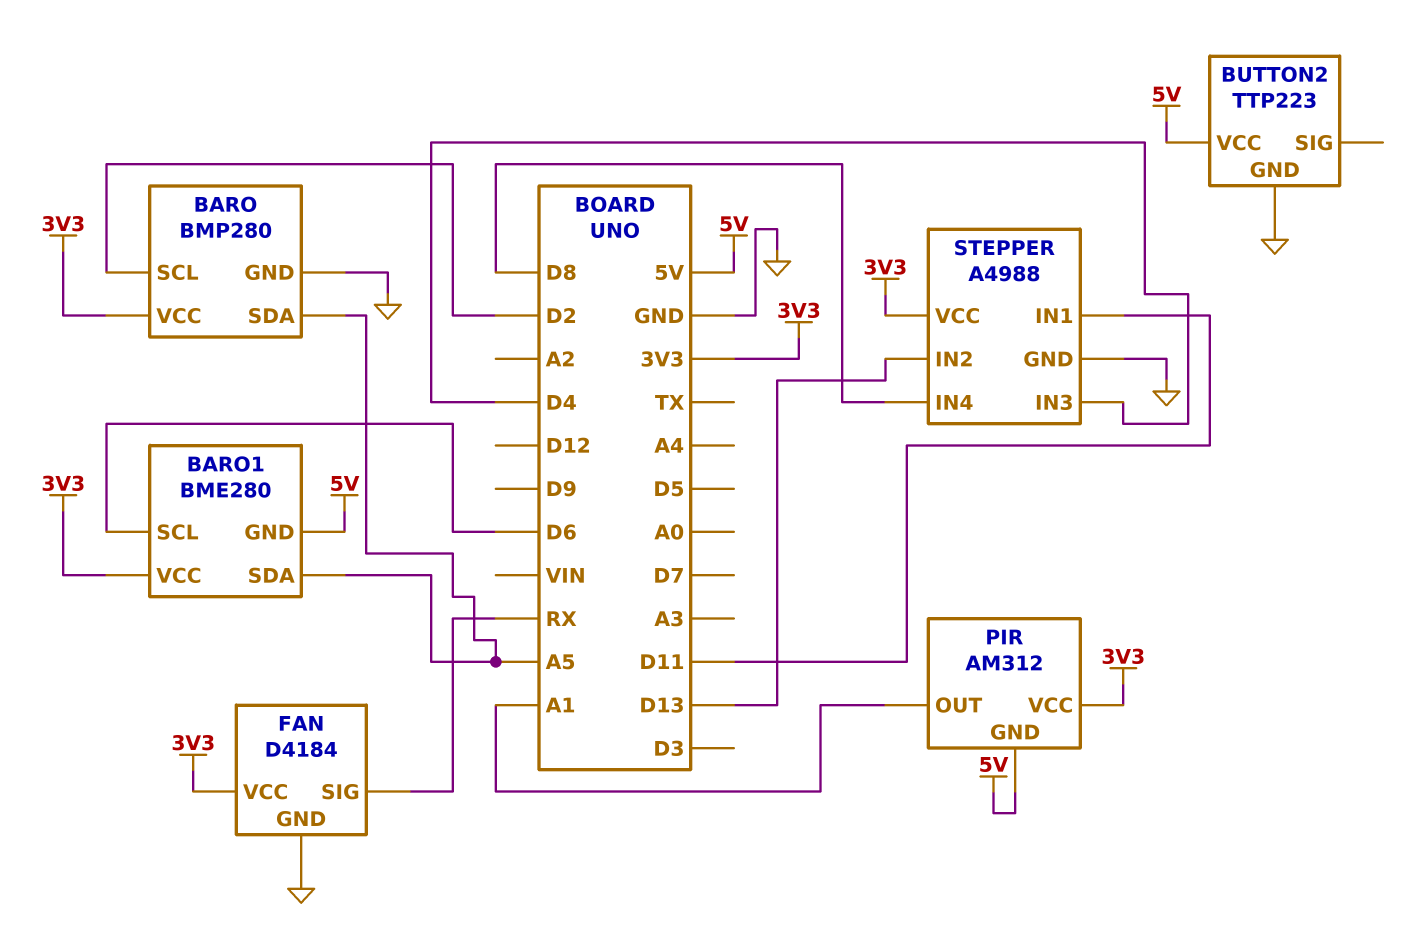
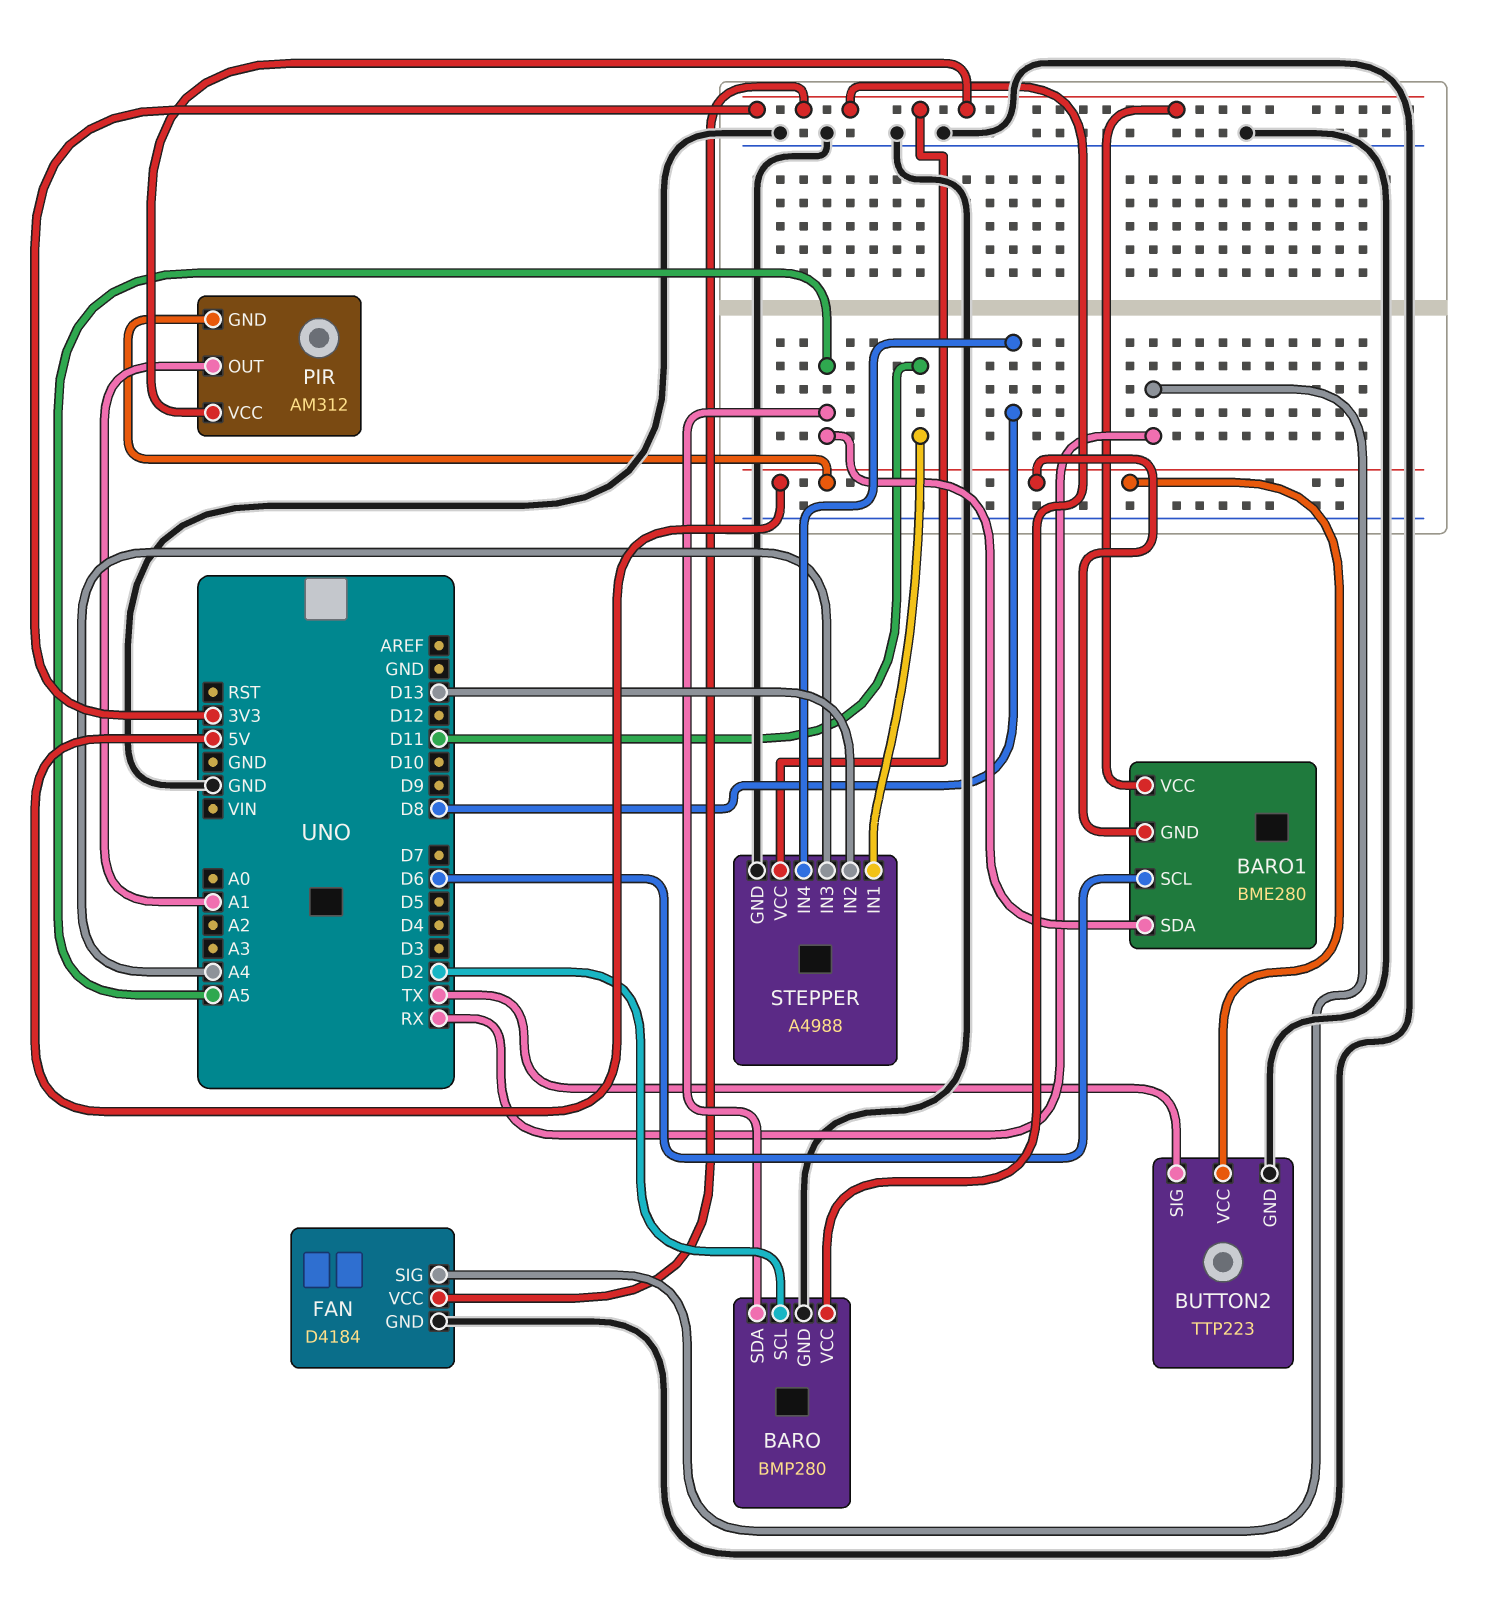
BUTTON2 pin SIG: none -> TX
STEPPER pin IN3: D4 -> A4

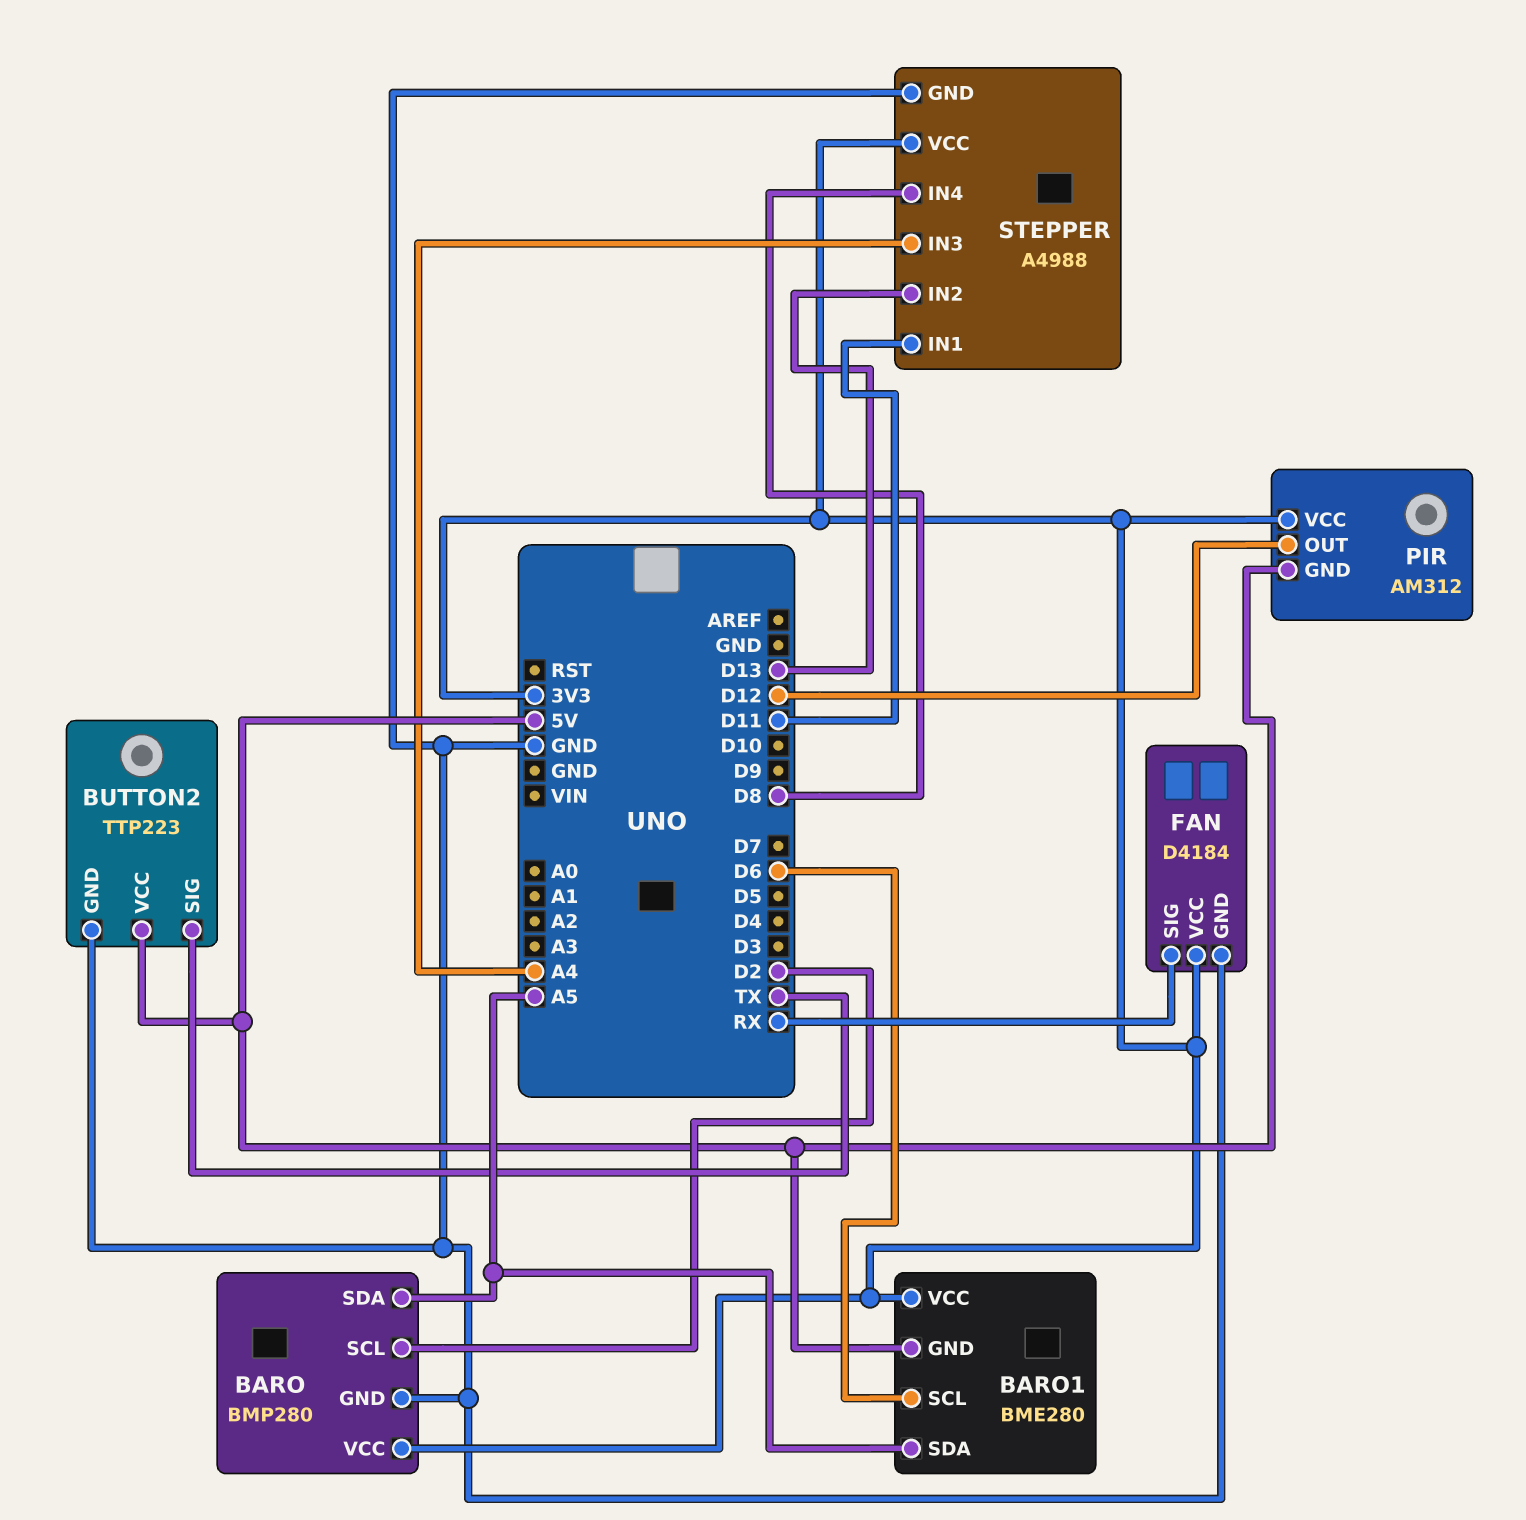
PIR pin OUT: A1 -> D12

